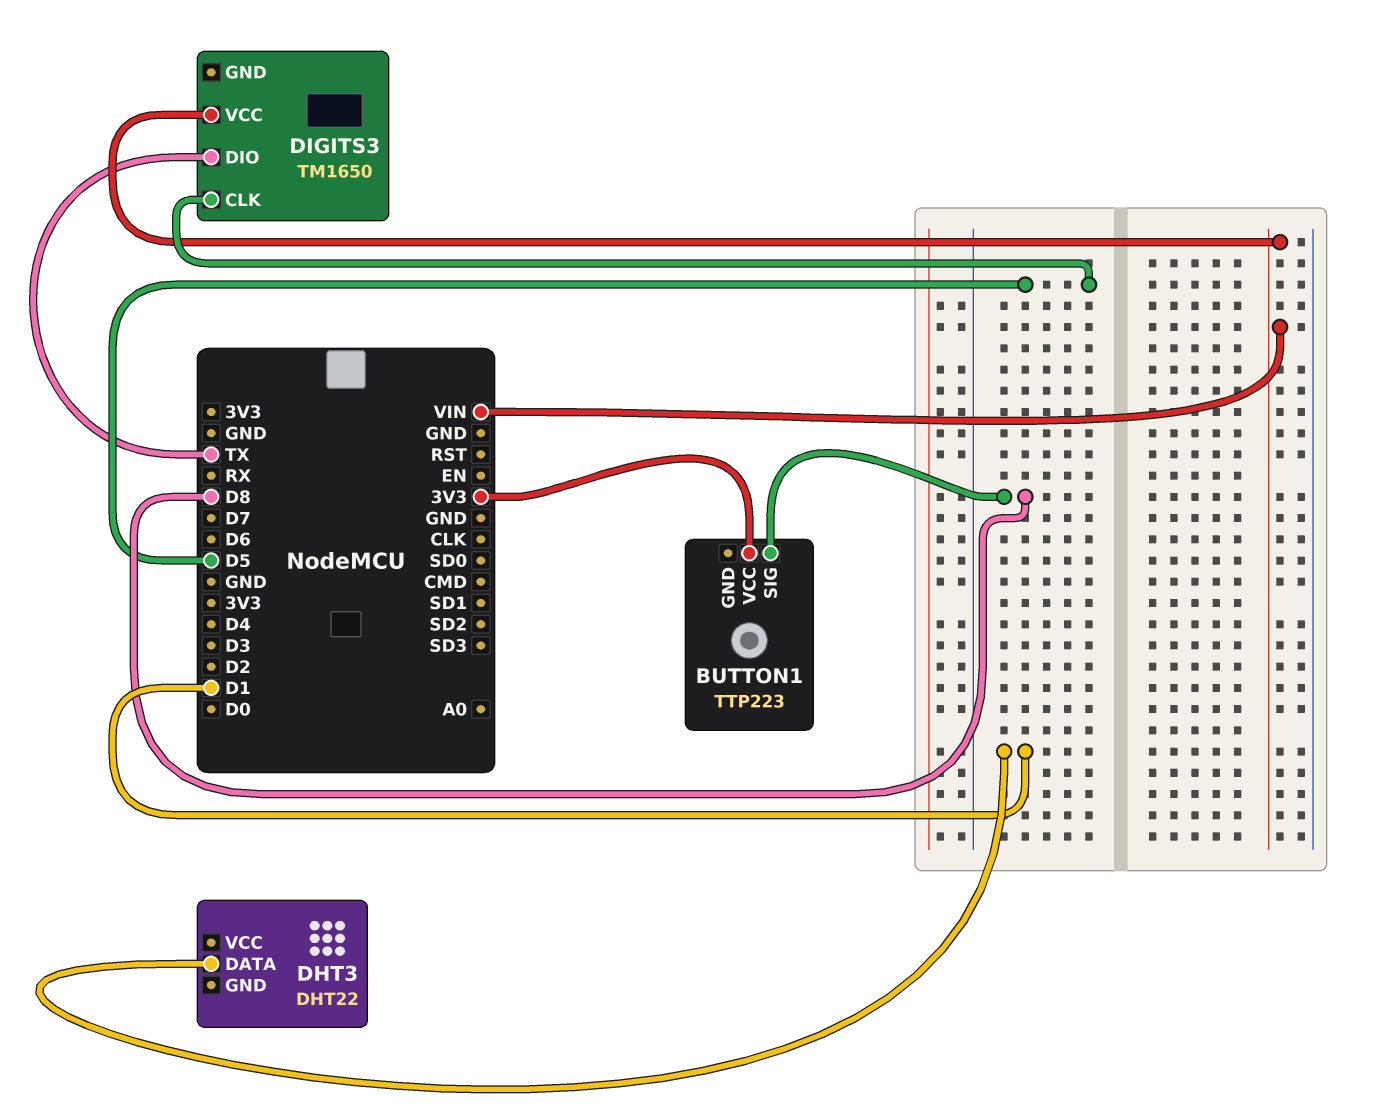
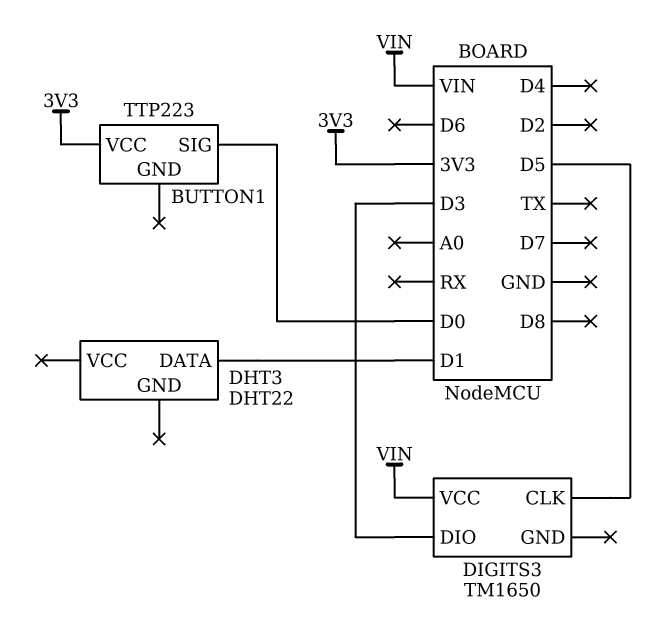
BUTTON1 pin SIG: D8 -> D0
DIGITS3 pin DIO: TX -> D3

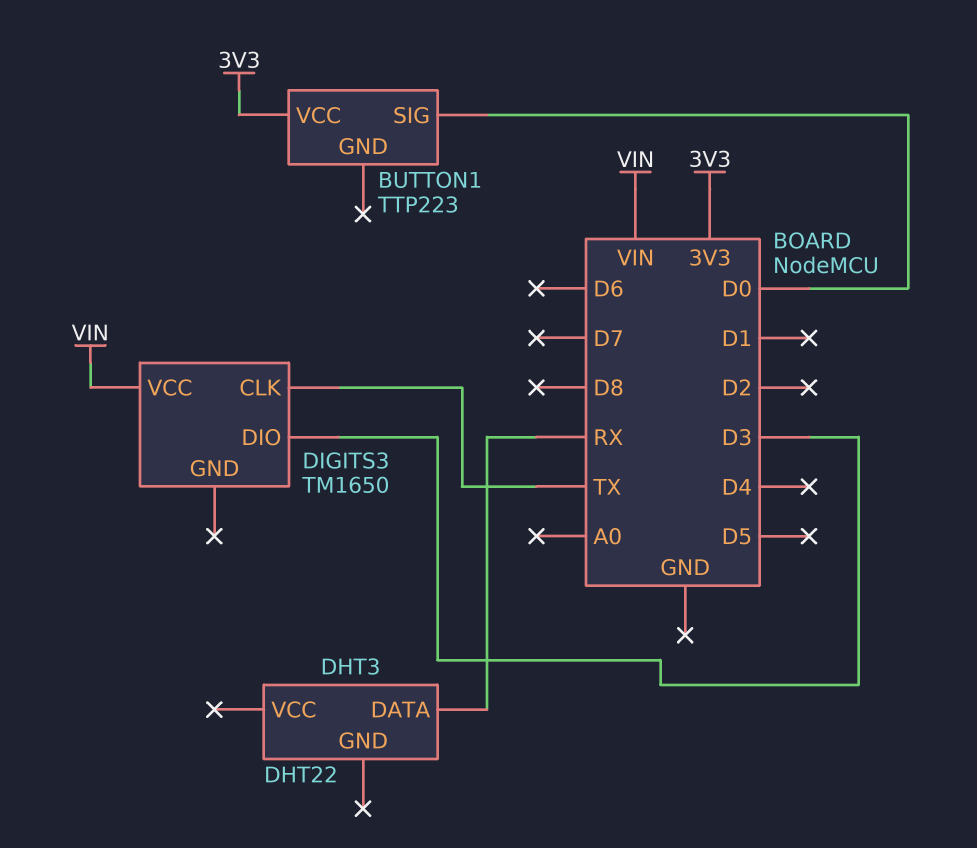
DHT3 pin DATA: D1 -> RX
DIGITS3 pin CLK: D5 -> TX

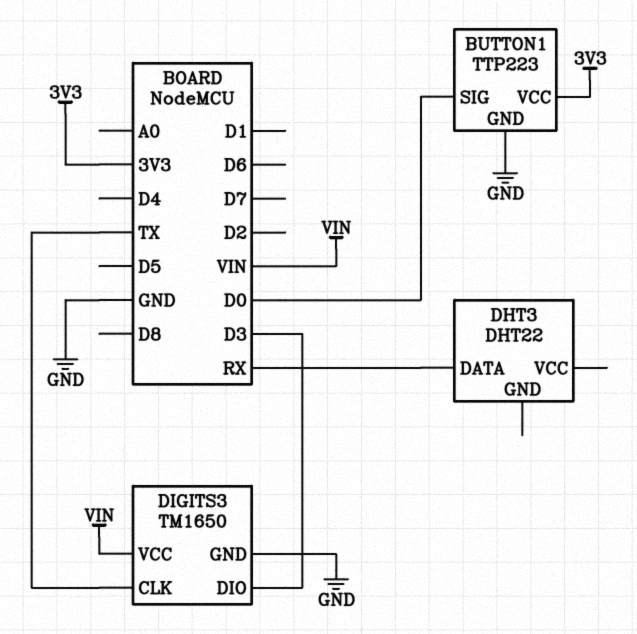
BUTTON1 pin GND: none -> GND
DIGITS3 pin GND: none -> GND

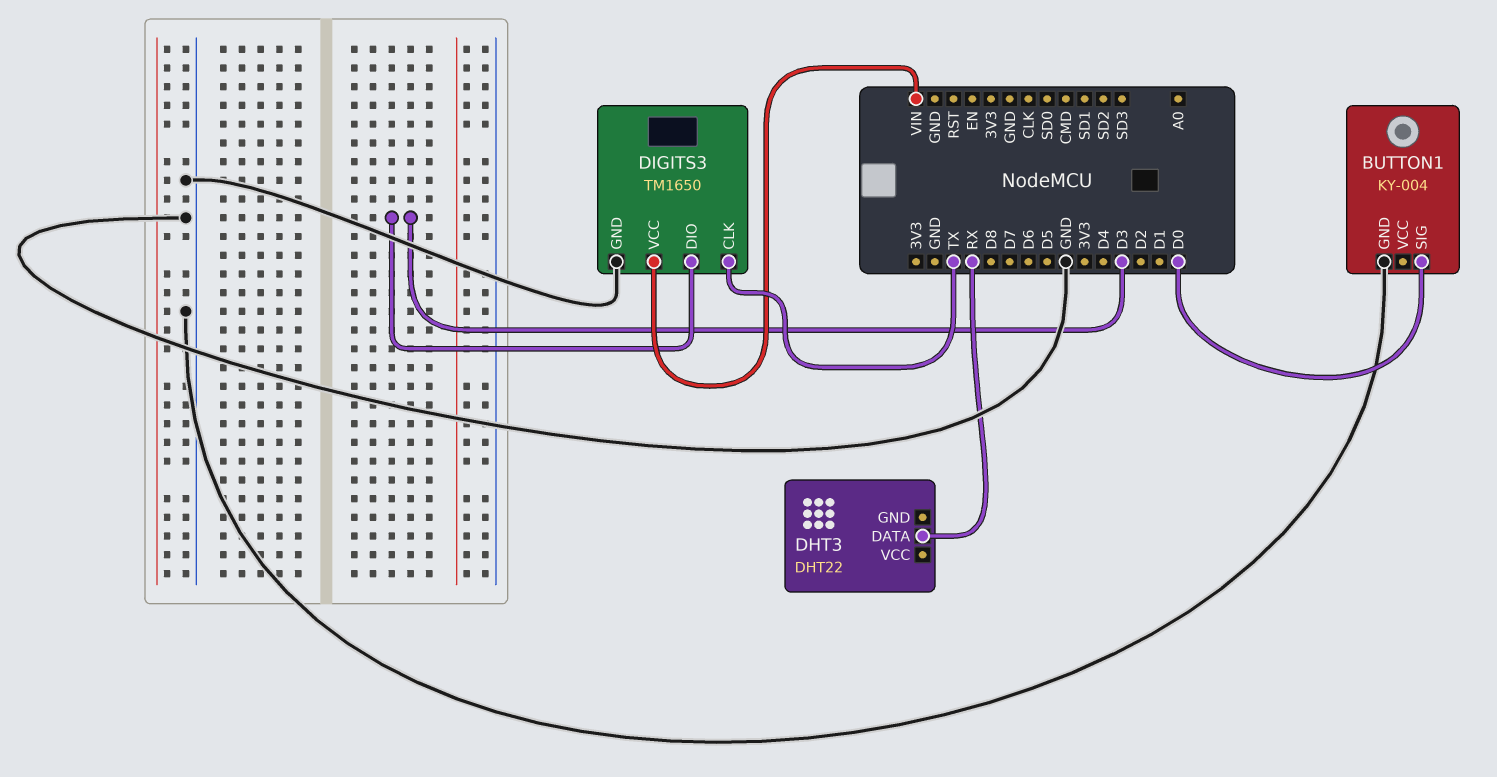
BUTTON1: TTP223 -> KY-004
BUTTON1 pin VCC: 3V3 -> none

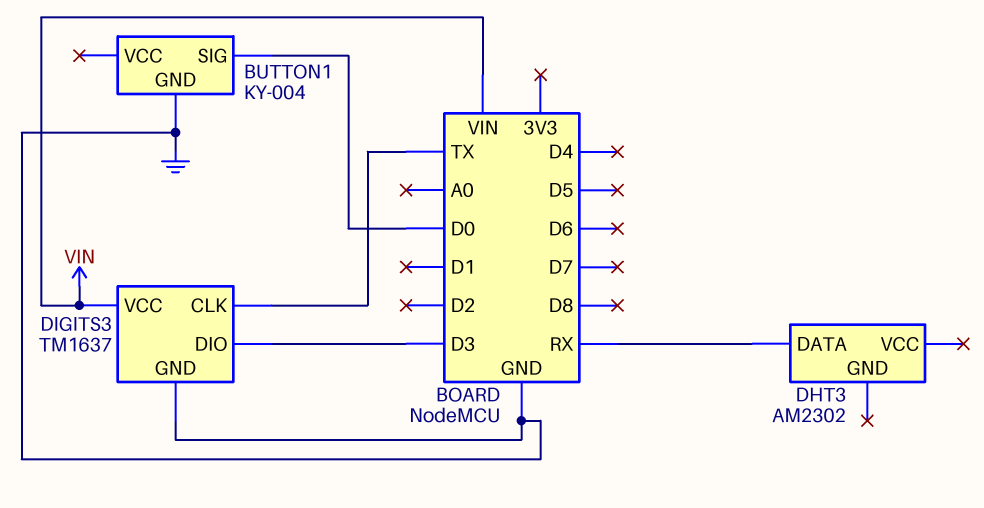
DHT3: DHT22 -> AM2302
DIGITS3: TM1650 -> TM1637

